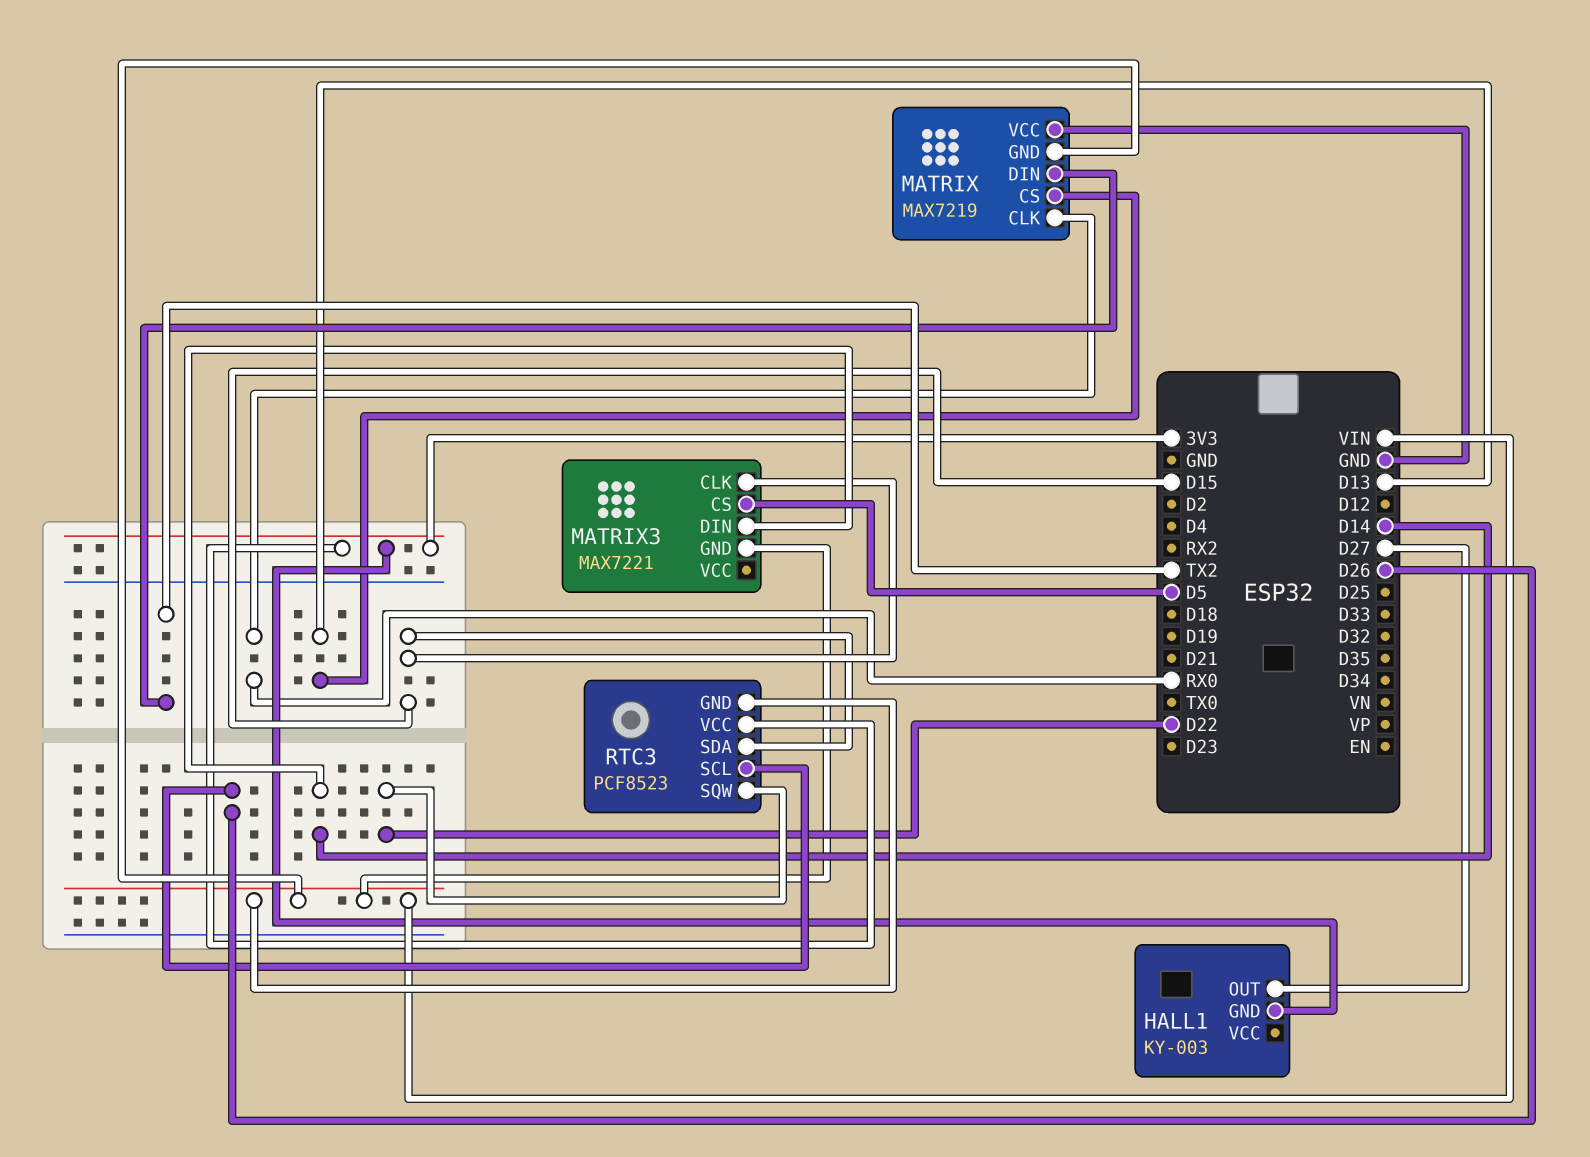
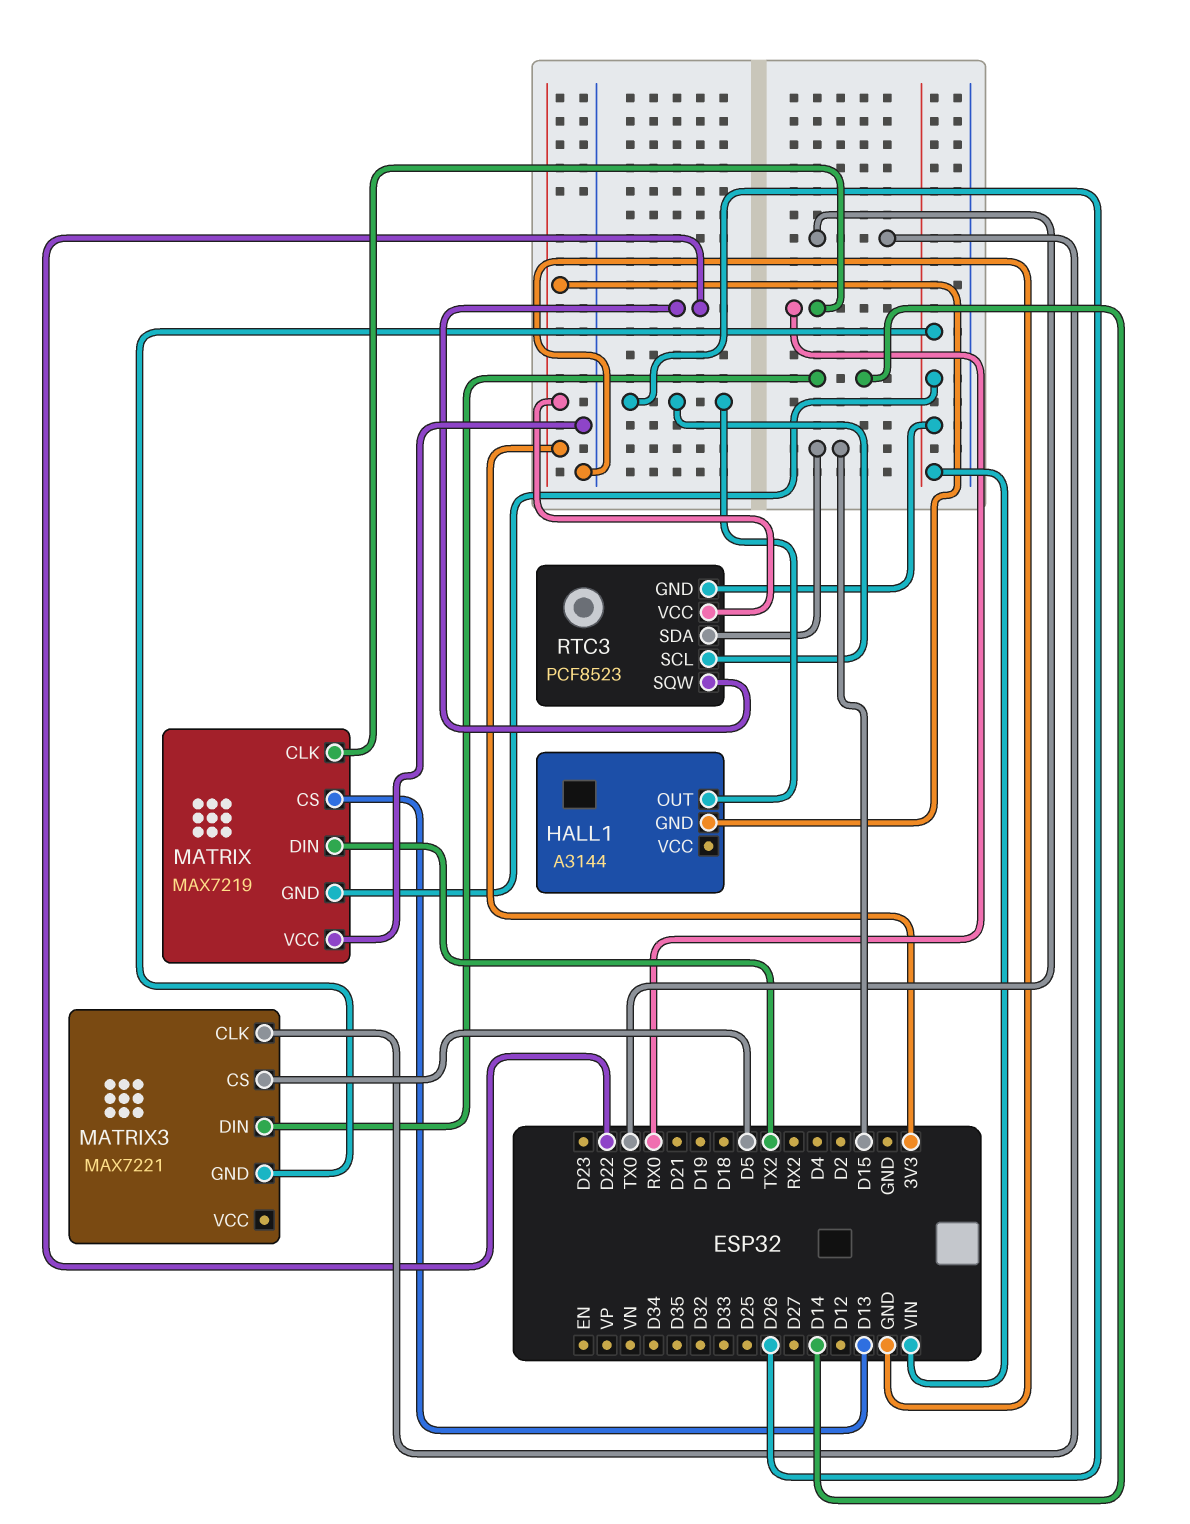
HALL1: KY-003 -> A3144
HALL1 pin OUT: D27 -> D26
MATRIX3 pin CLK: D15 -> TX0

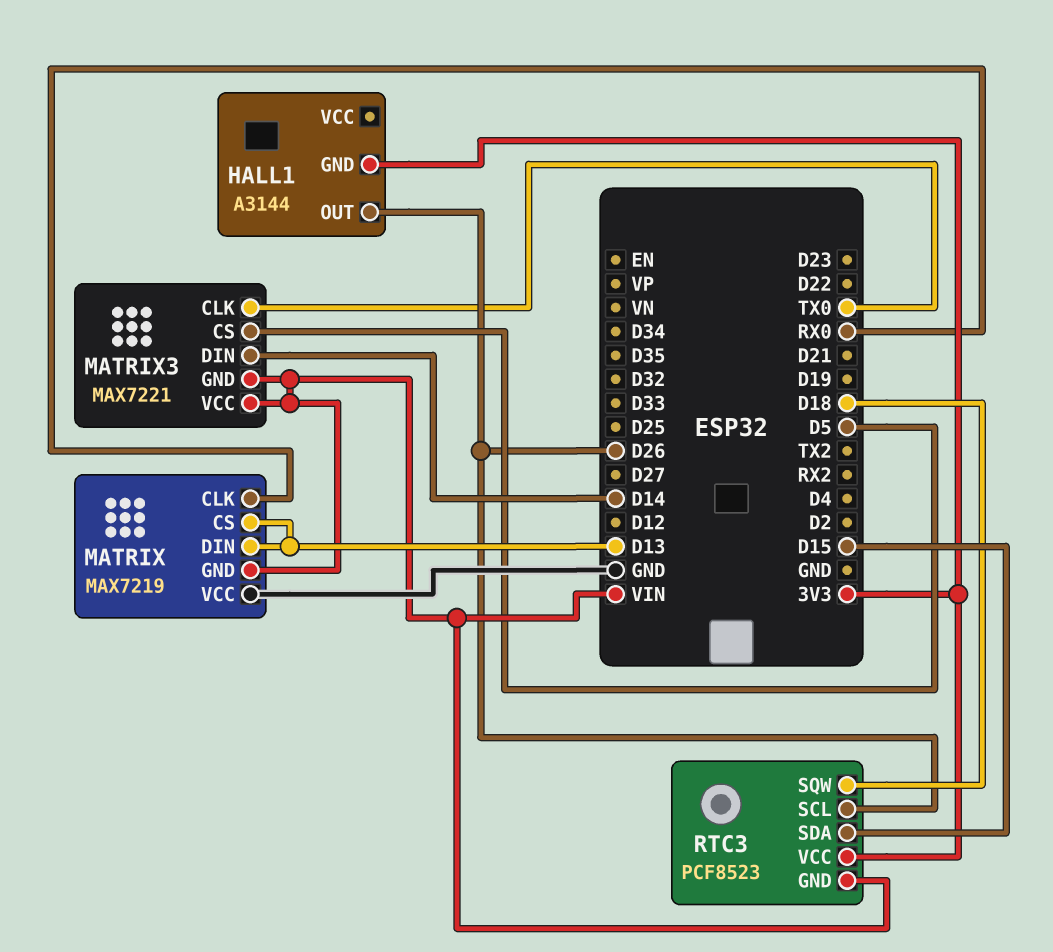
MATRIX pin DIN: TX2 -> D13
MATRIX3 pin VCC: none -> VIN
RTC3 pin SQW: D22 -> D18

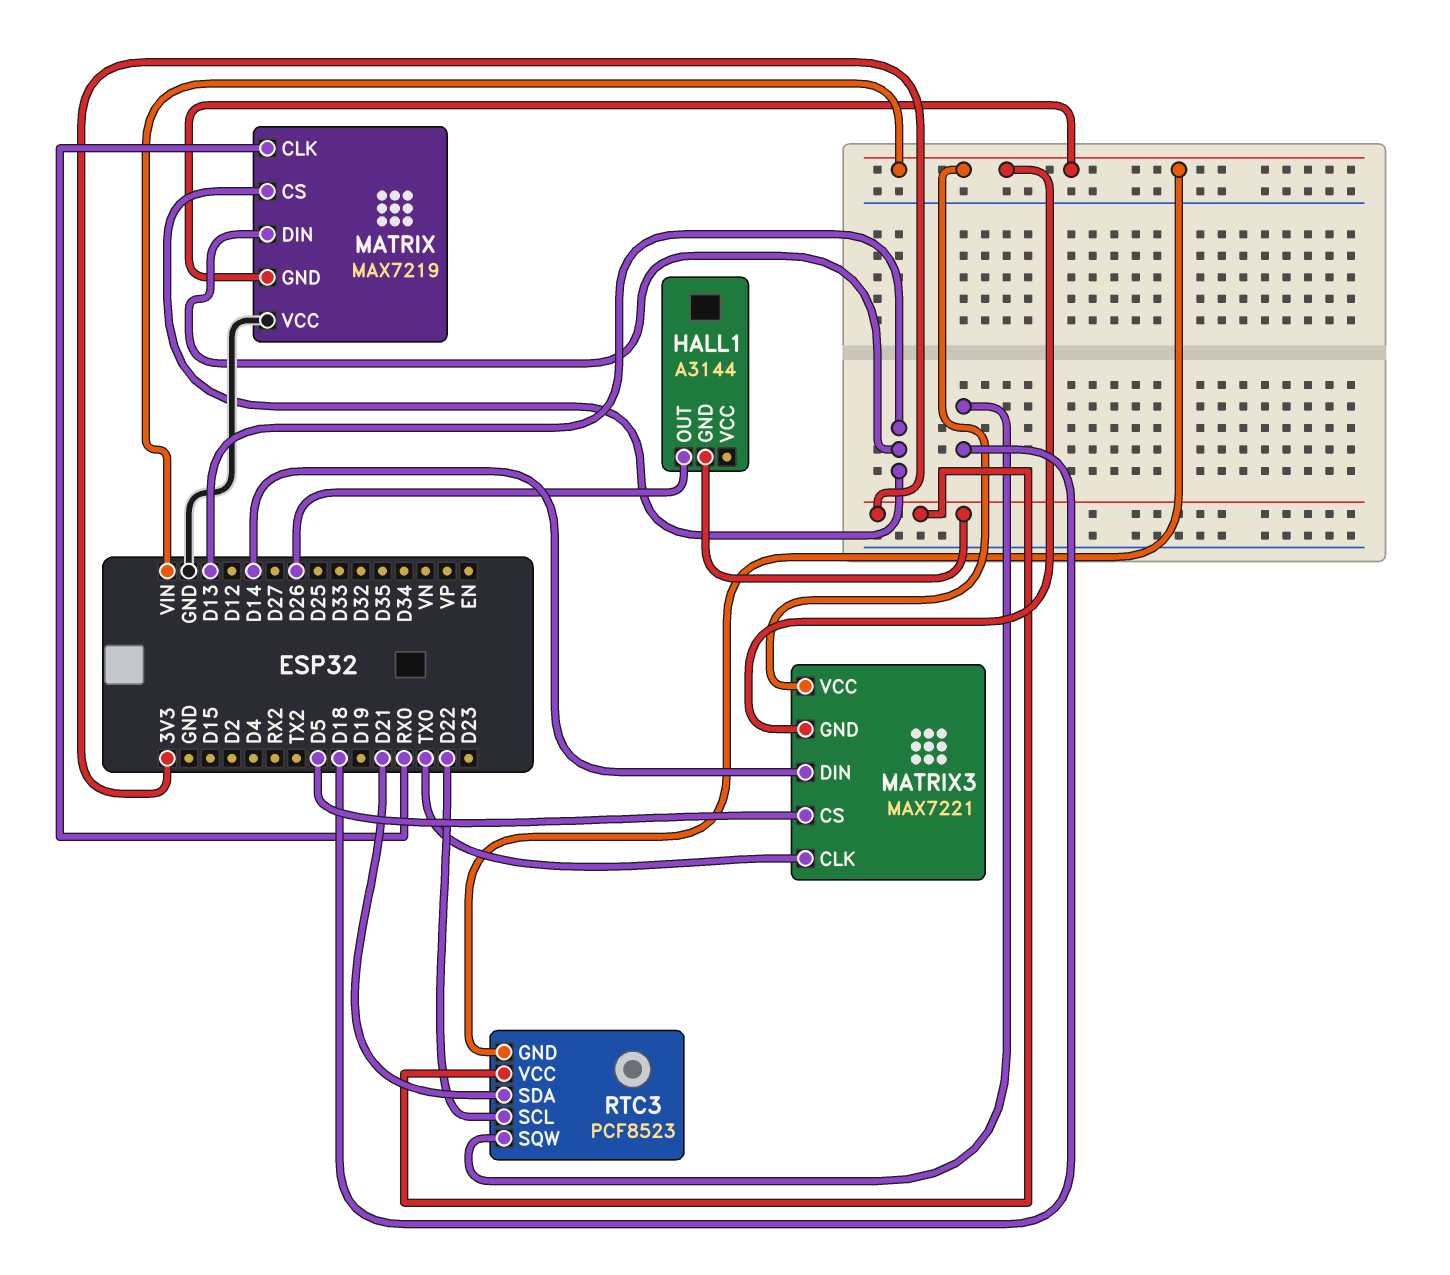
RTC3 pin SCL: D26 -> D22
RTC3 pin SDA: D15 -> D21

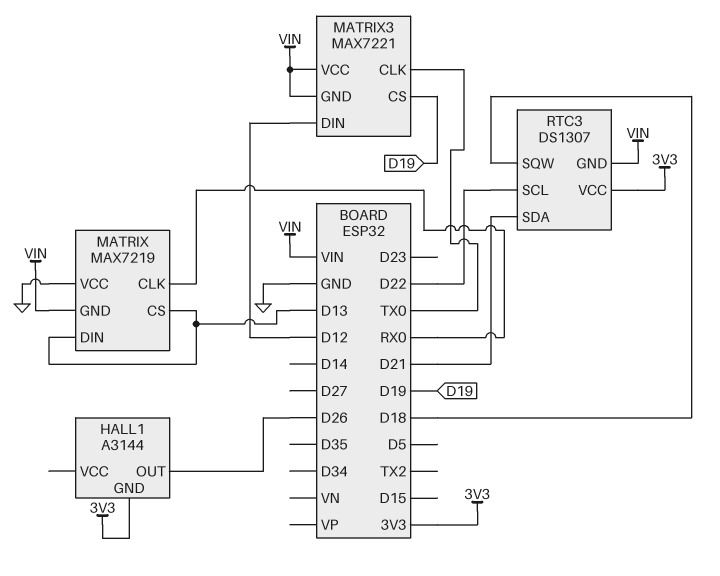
MATRIX3 pin CS: D5 -> D19
MATRIX3 pin DIN: D14 -> D12
RTC3: PCF8523 -> DS1307

